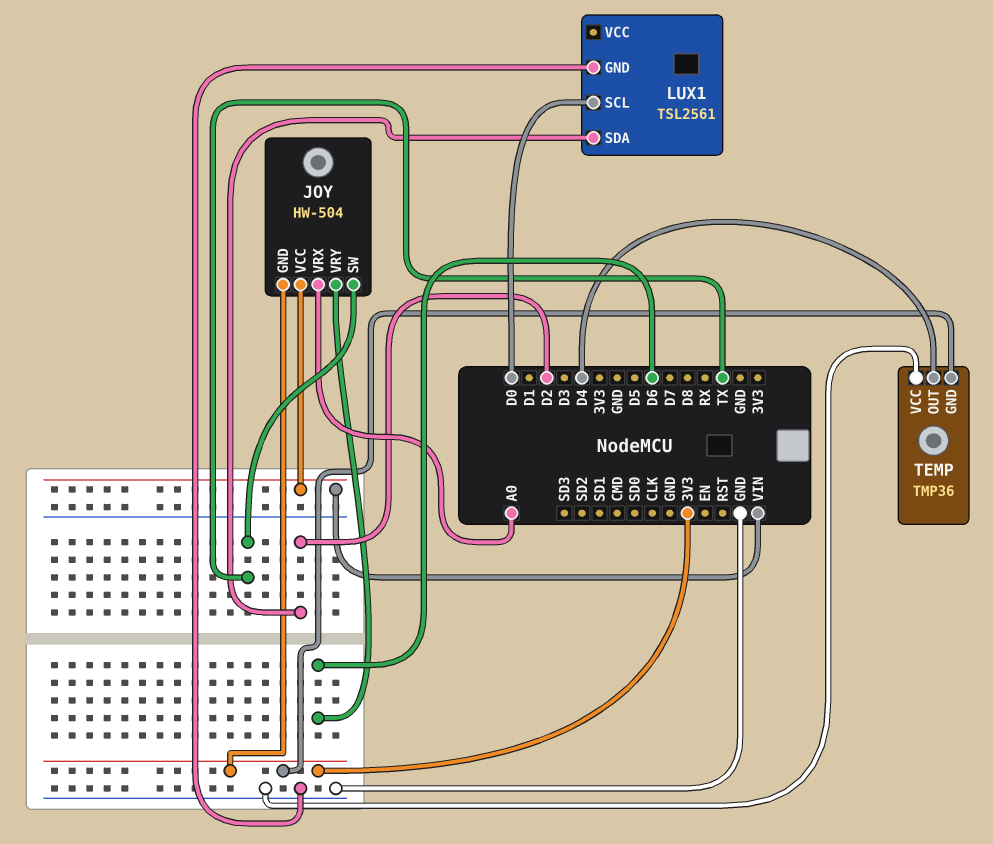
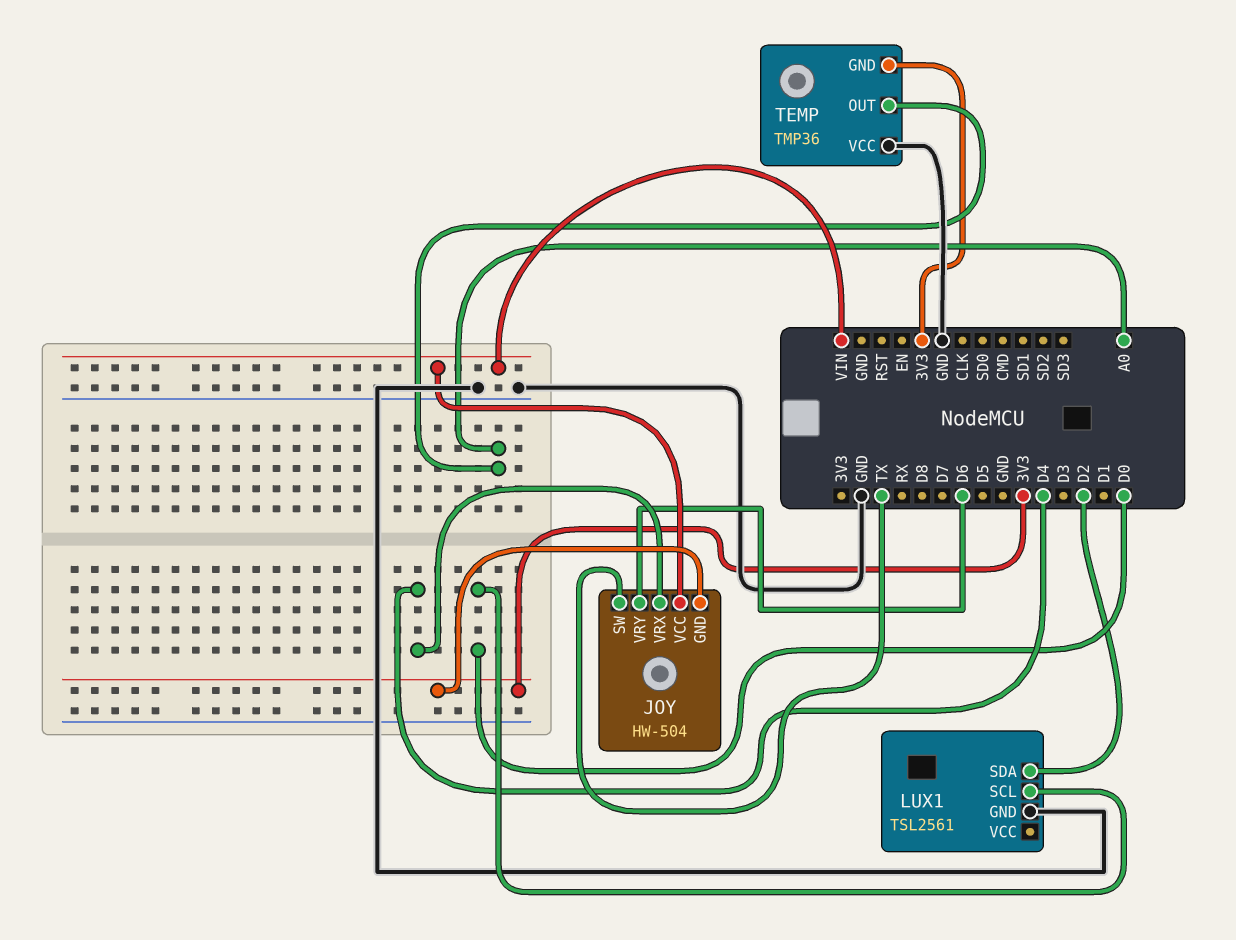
JOY pin VRX: A0 -> D4
TEMP pin OUT: D4 -> A0

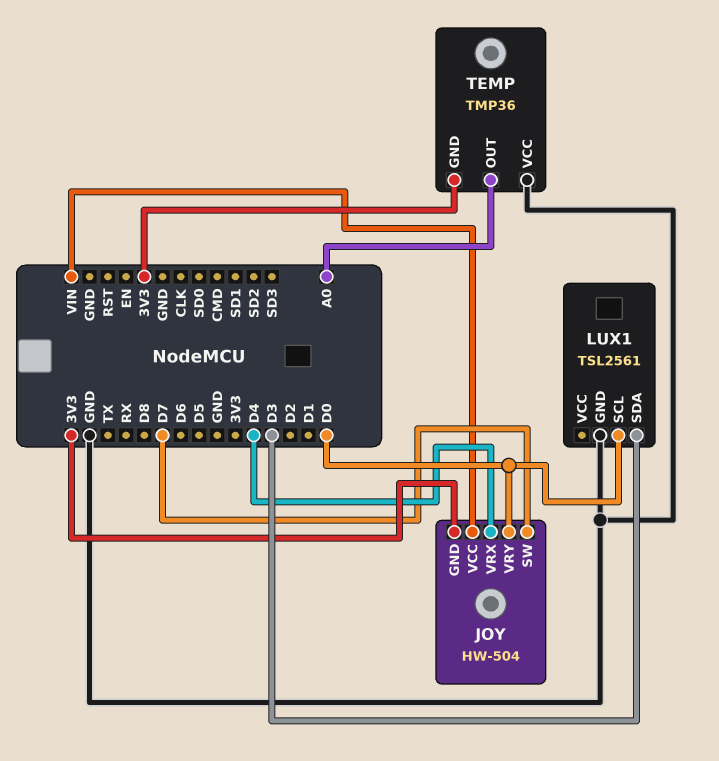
JOY pin SW: TX -> D7
JOY pin VRY: D6 -> D0
LUX1 pin SDA: D2 -> D3

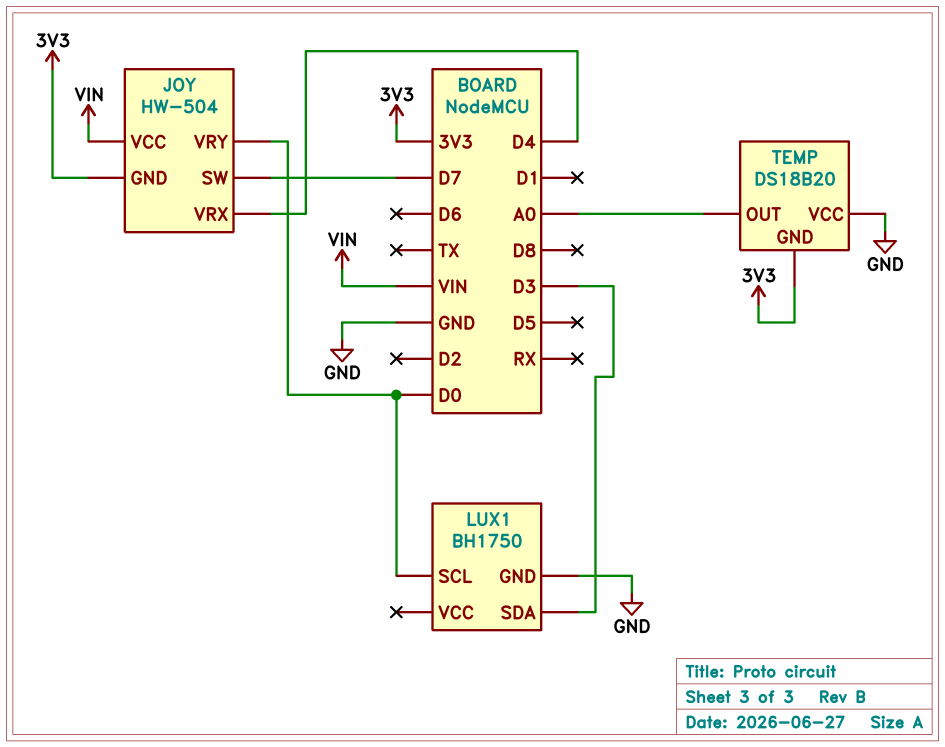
LUX1: TSL2561 -> BH1750
TEMP: TMP36 -> DS18B20

